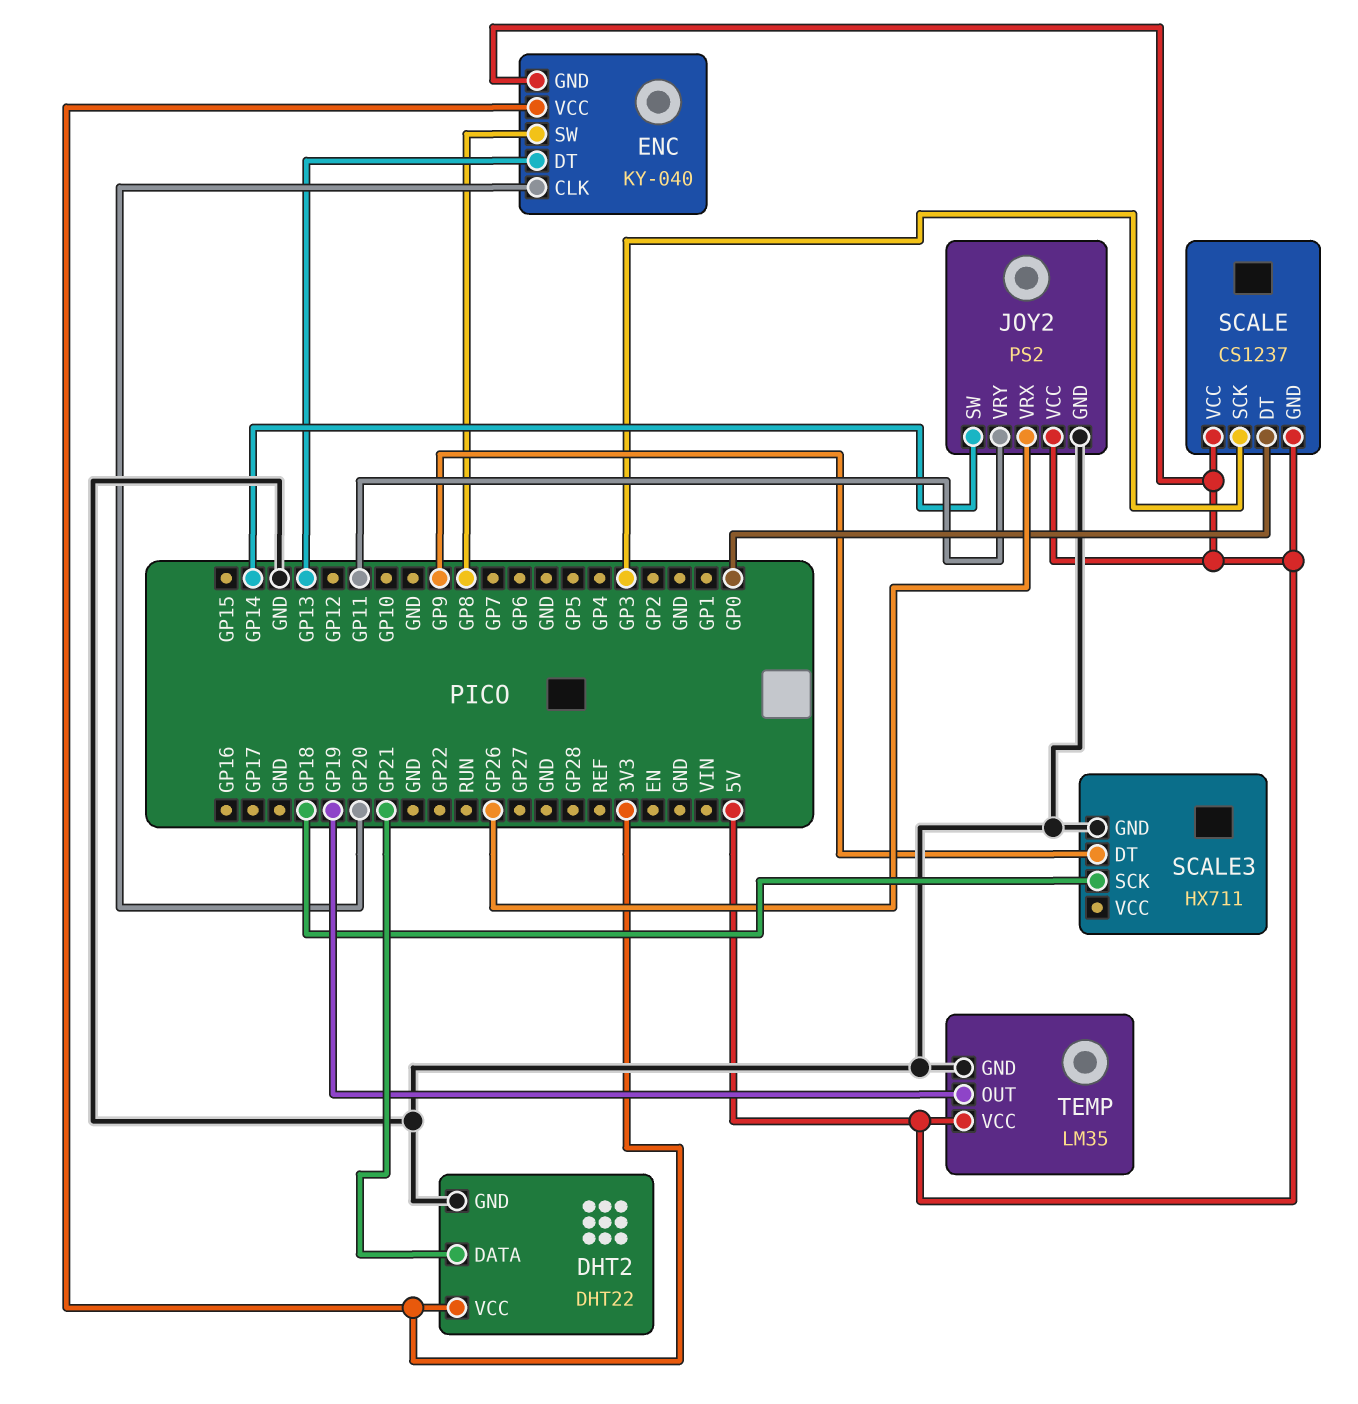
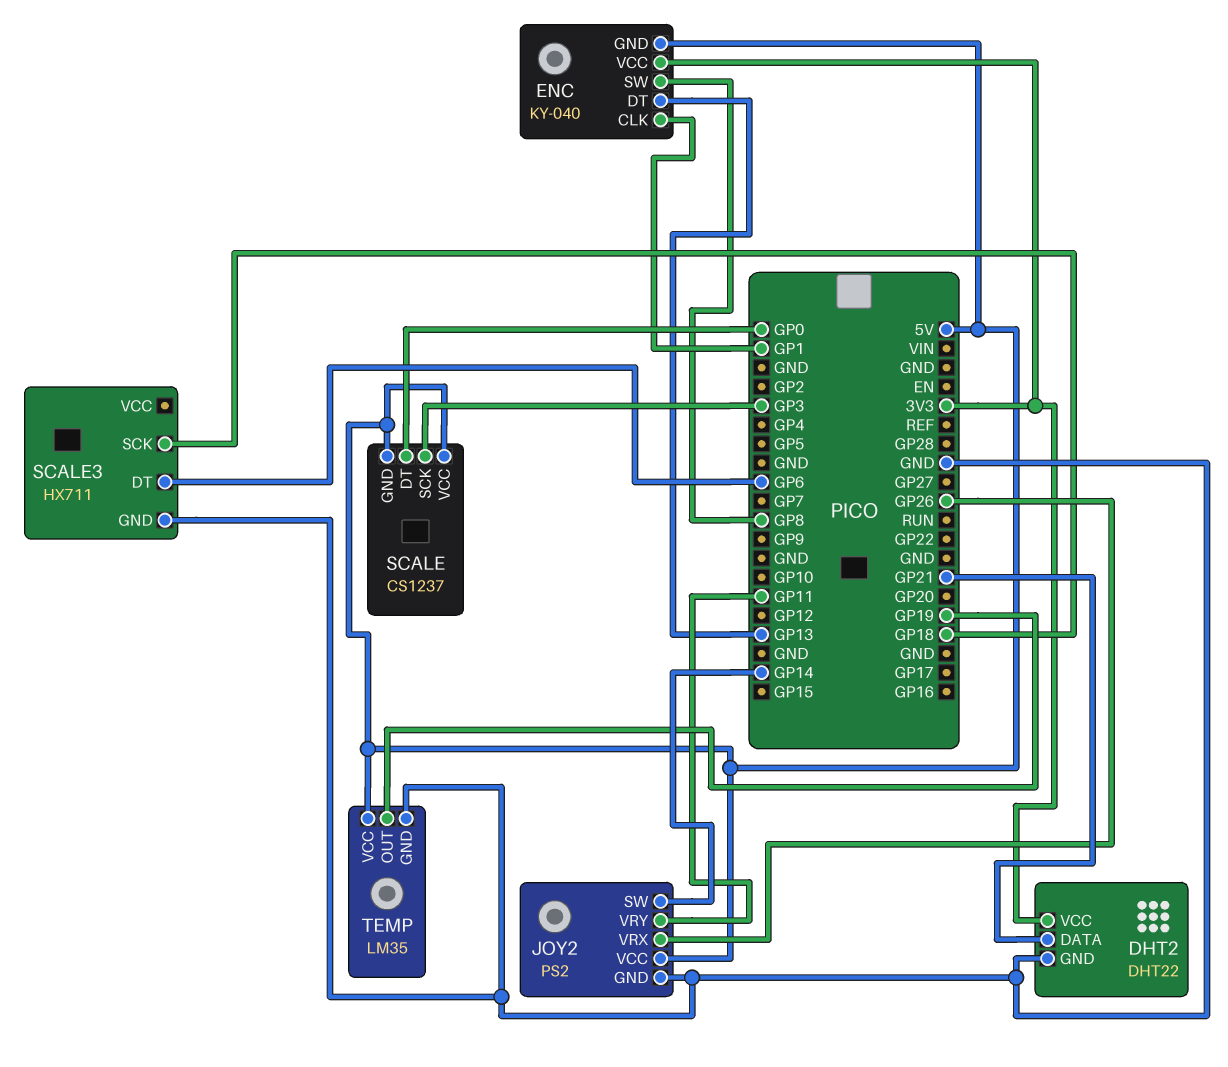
ENC pin CLK: GP20 -> GP1
SCALE3 pin DT: GP9 -> GP6

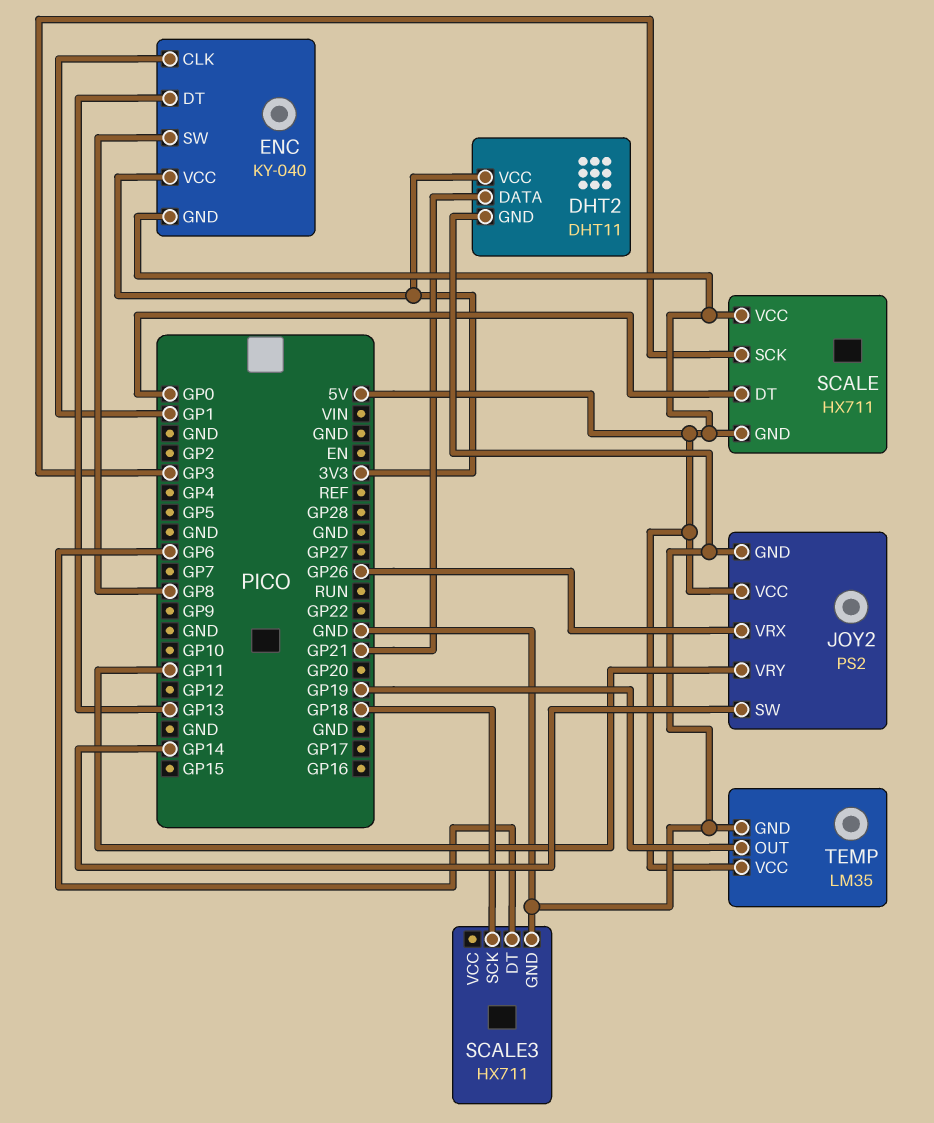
DHT2: DHT22 -> DHT11
SCALE: CS1237 -> HX711

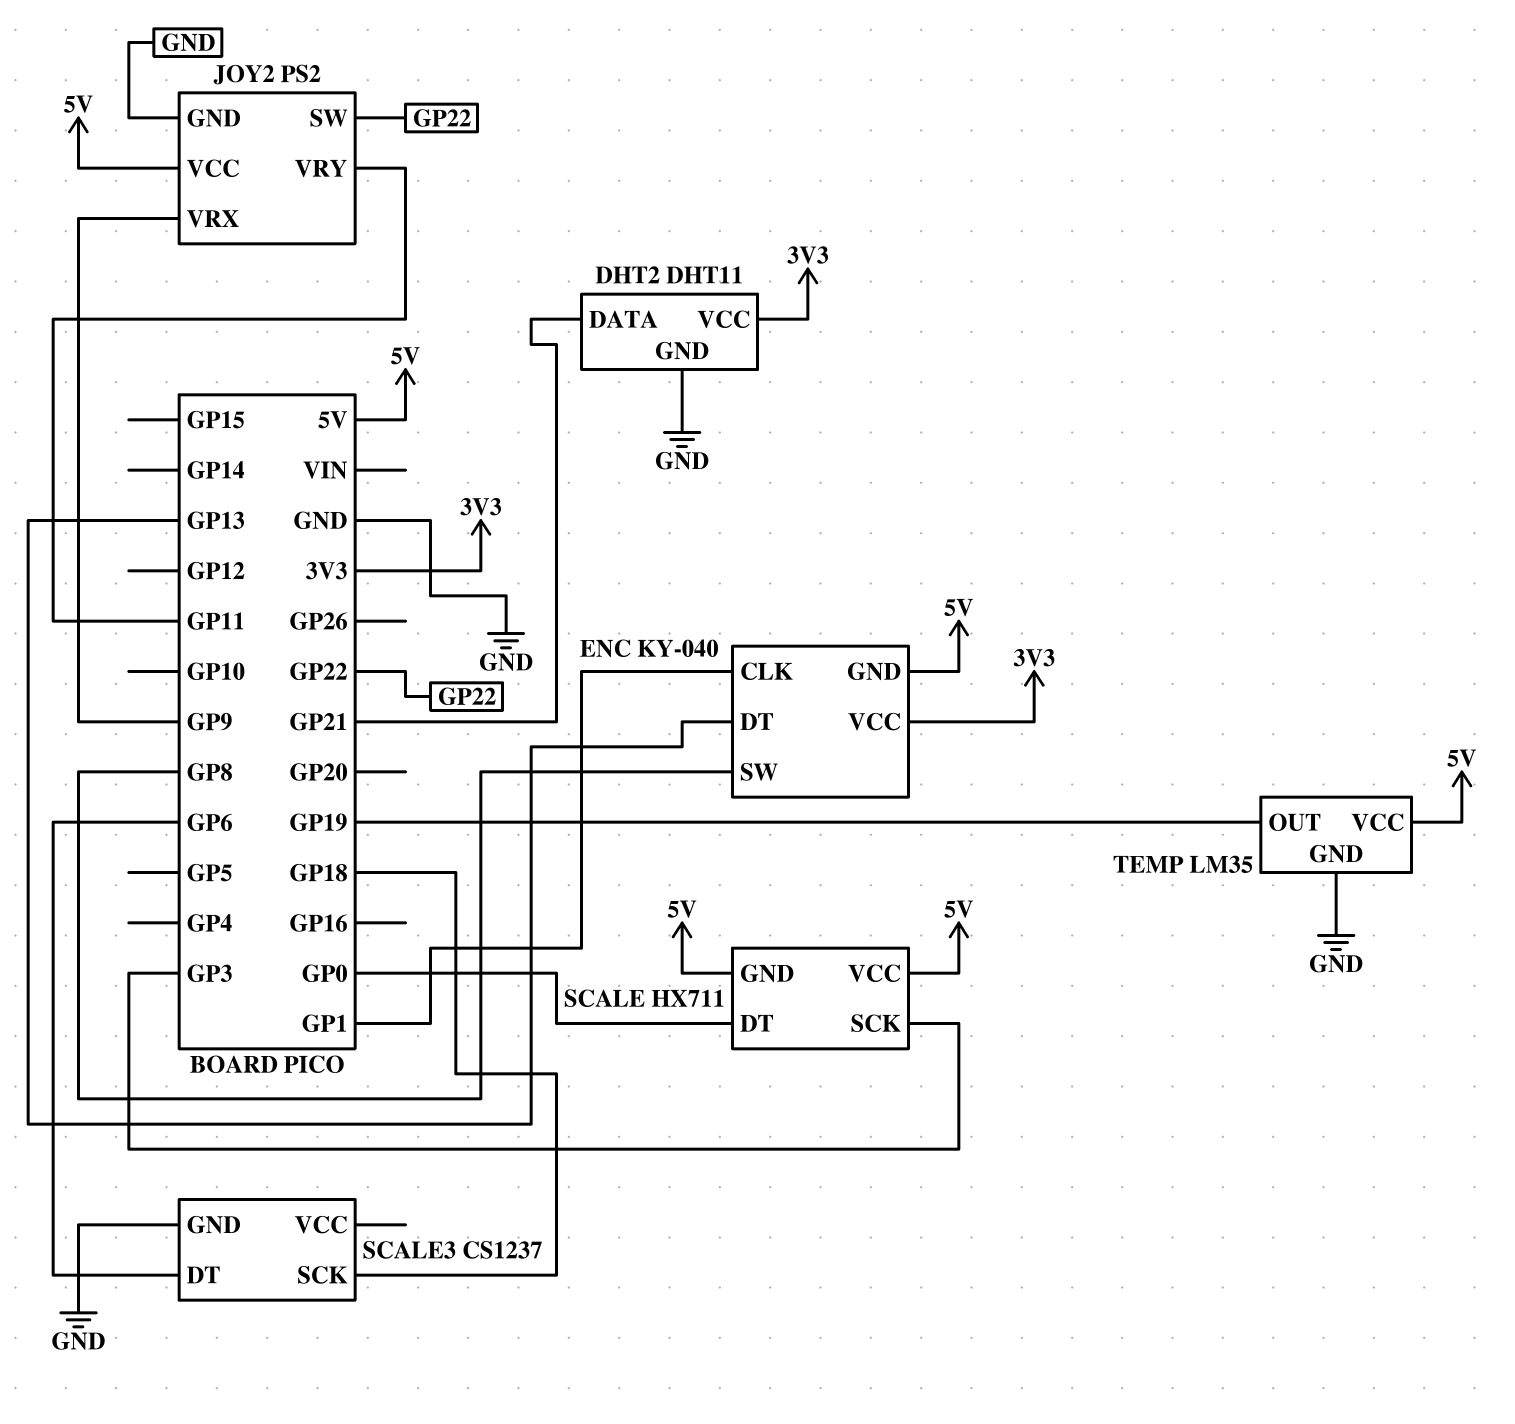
JOY2 pin SW: GP14 -> GP22
JOY2 pin VRX: GP26 -> GP9
SCALE3: HX711 -> CS1237

